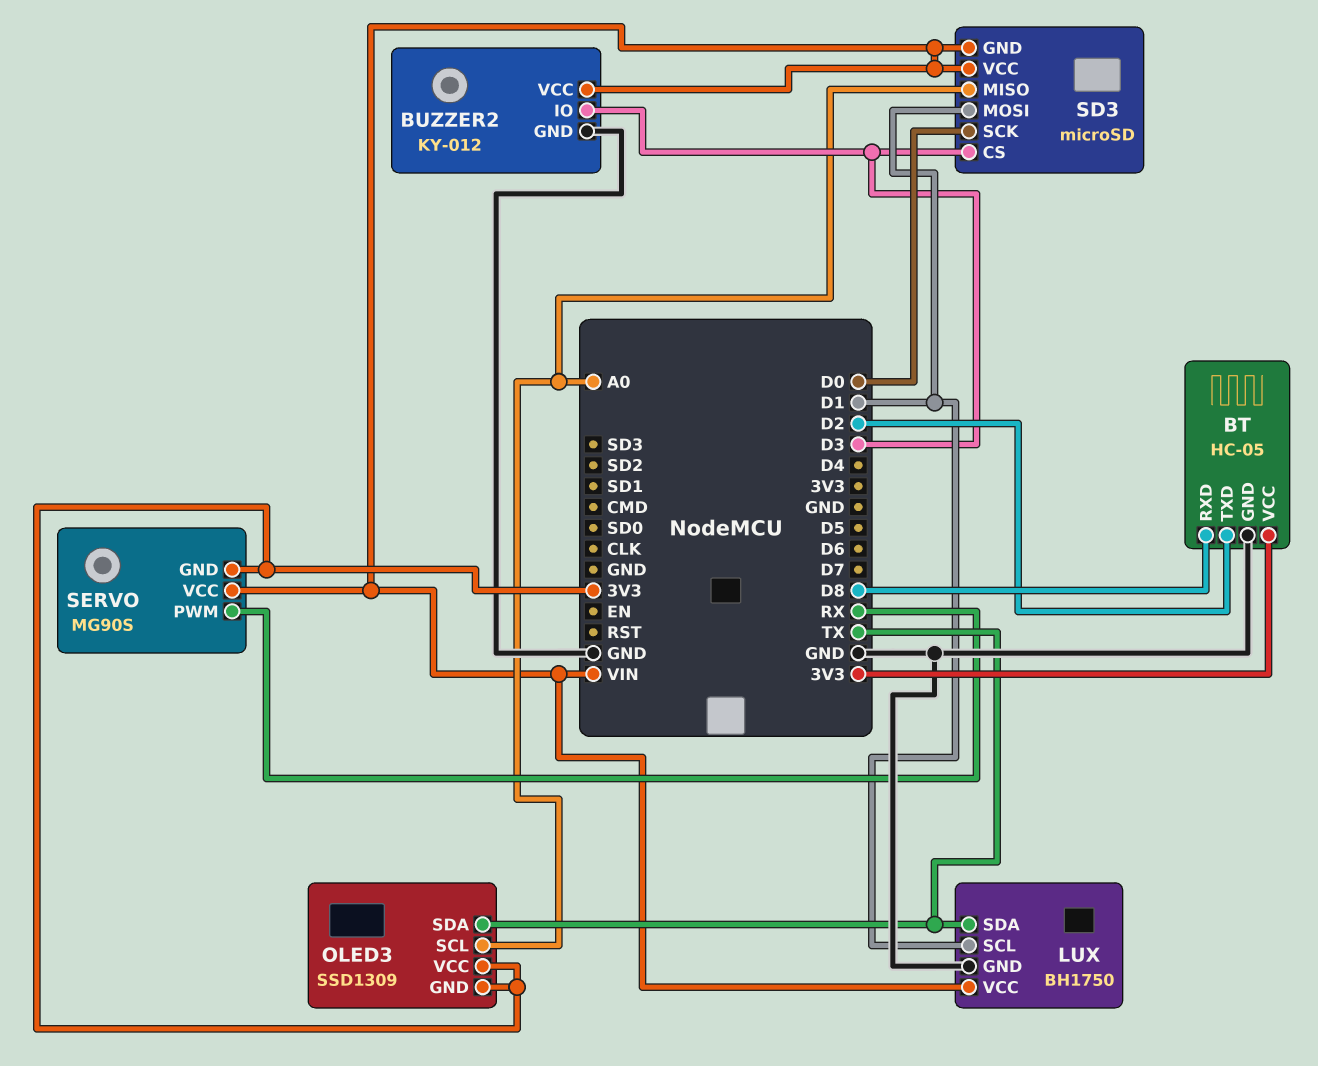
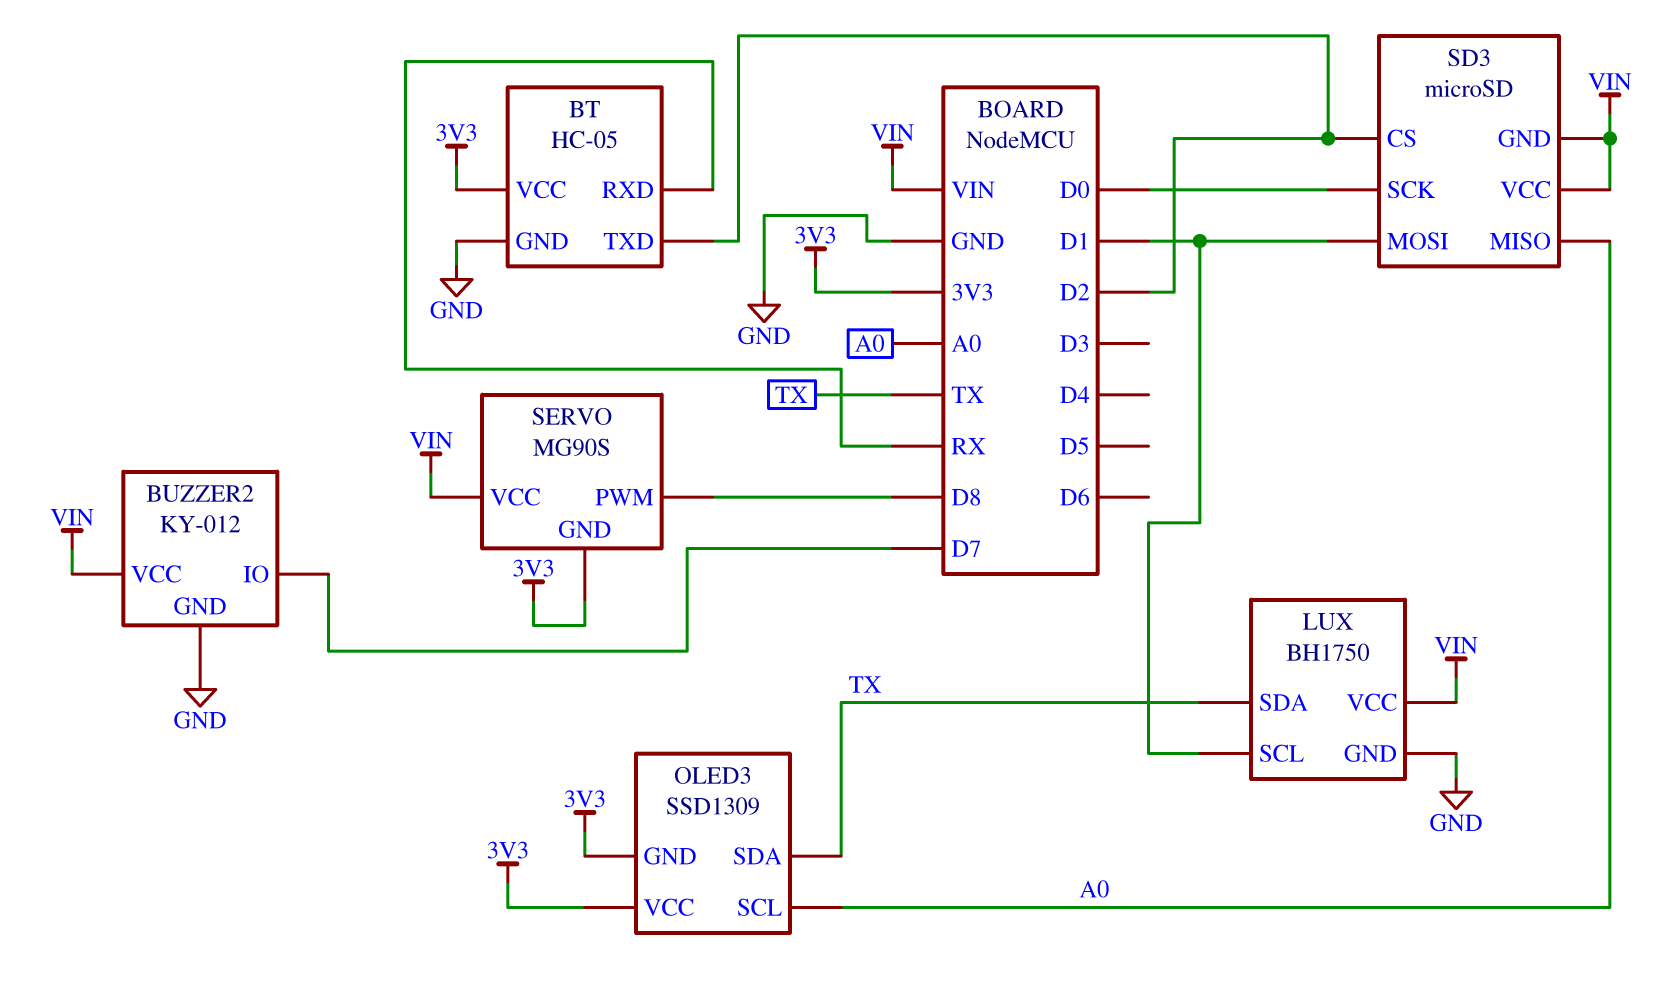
BT pin RXD: D8 -> RX
BUZZER2 pin IO: D3 -> D7
SD3 pin CS: D3 -> D2
SERVO pin PWM: RX -> D8

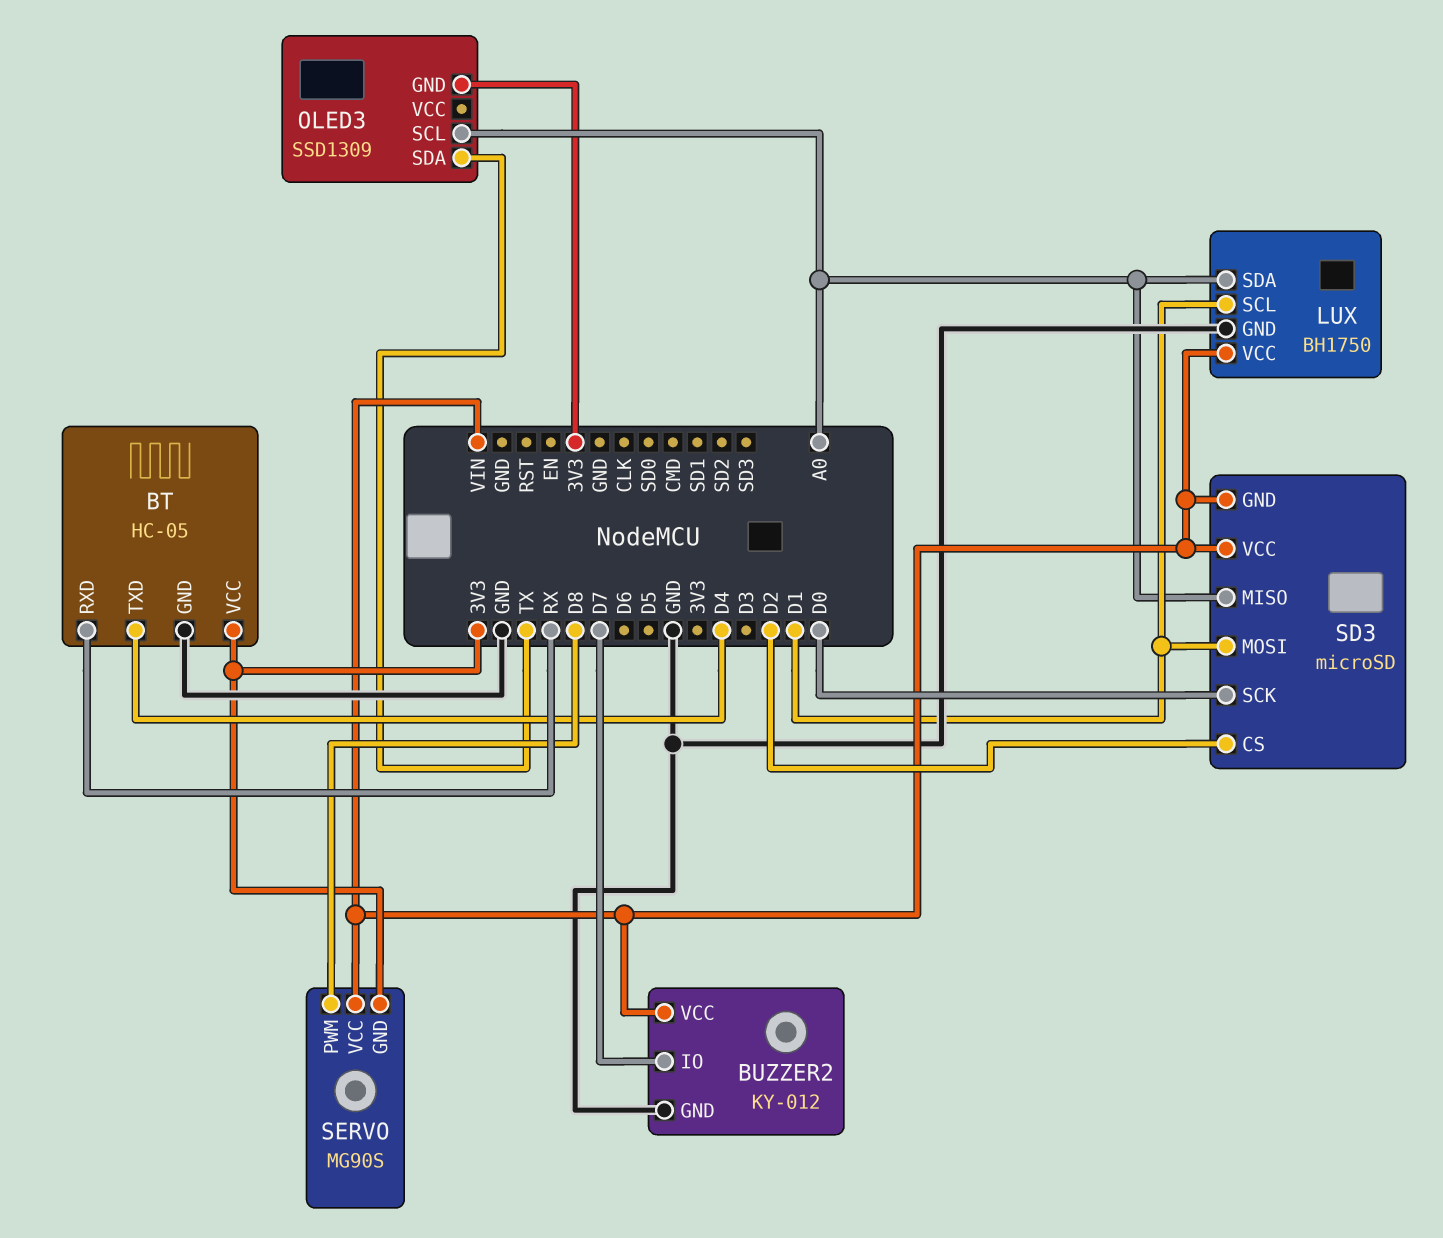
BT pin TXD: D2 -> D4
LUX pin SDA: TX -> A0
OLED3 pin VCC: 3V3 -> none

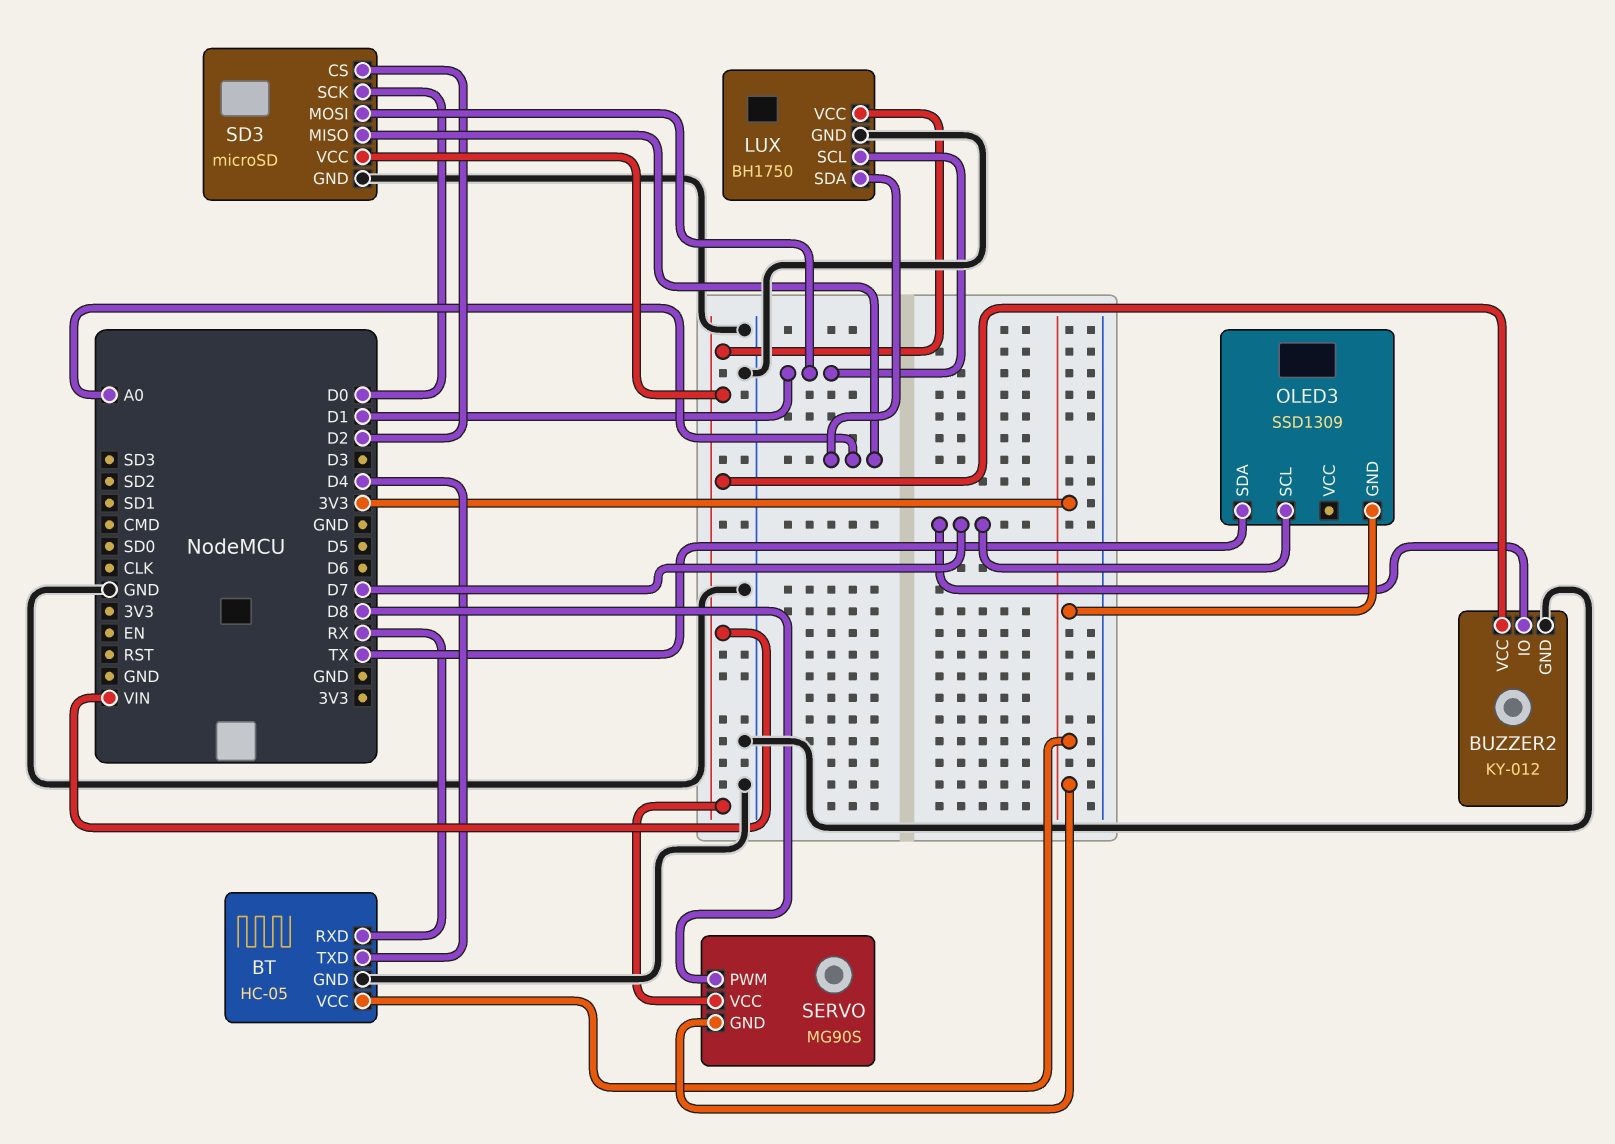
OLED3 pin SCL: A0 -> D7
SD3 pin GND: VIN -> GND

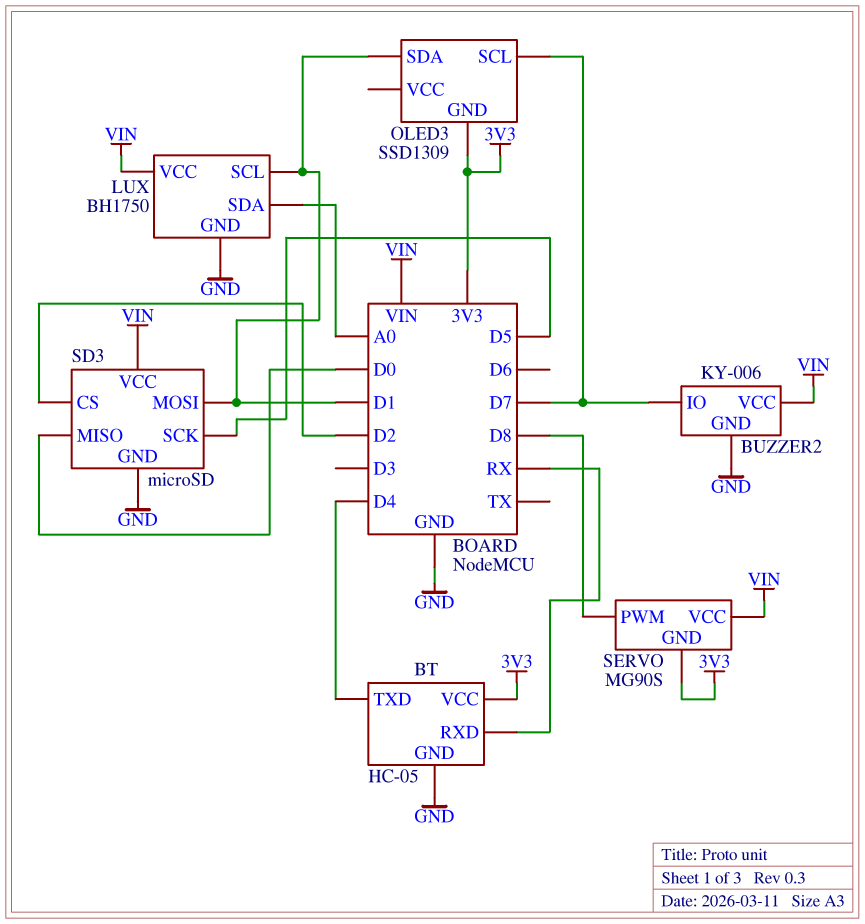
BUZZER2: KY-012 -> KY-006
OLED3 pin SDA: TX -> D1
SD3 pin MISO: A0 -> D0
SD3 pin SCK: D0 -> D5

